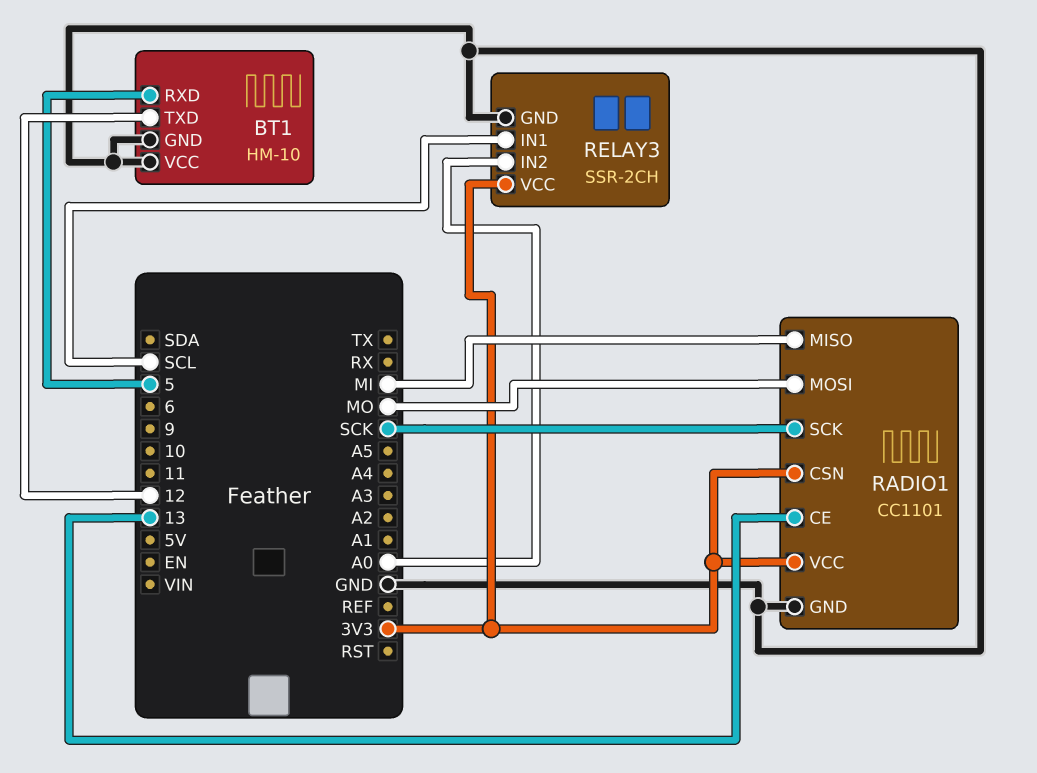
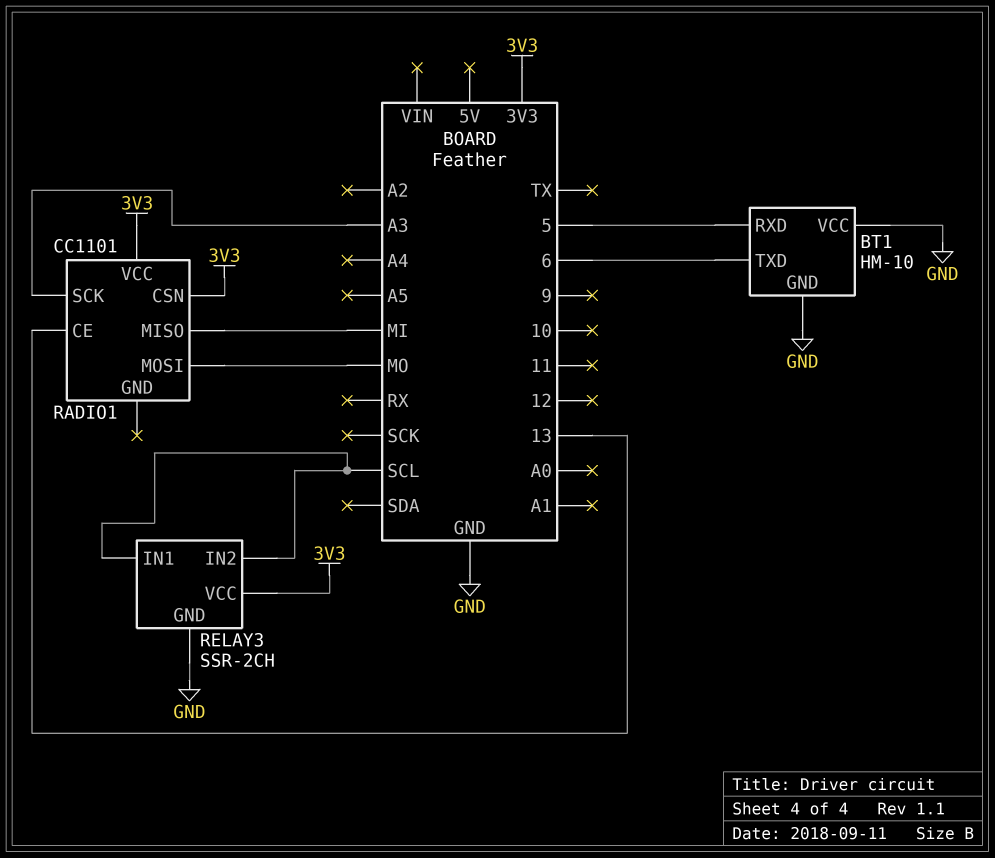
BT1 pin TXD: 12 -> 6
RADIO1 pin GND: GND -> none
RADIO1 pin SCK: SCK -> A3
RELAY3 pin IN2: A0 -> SCL

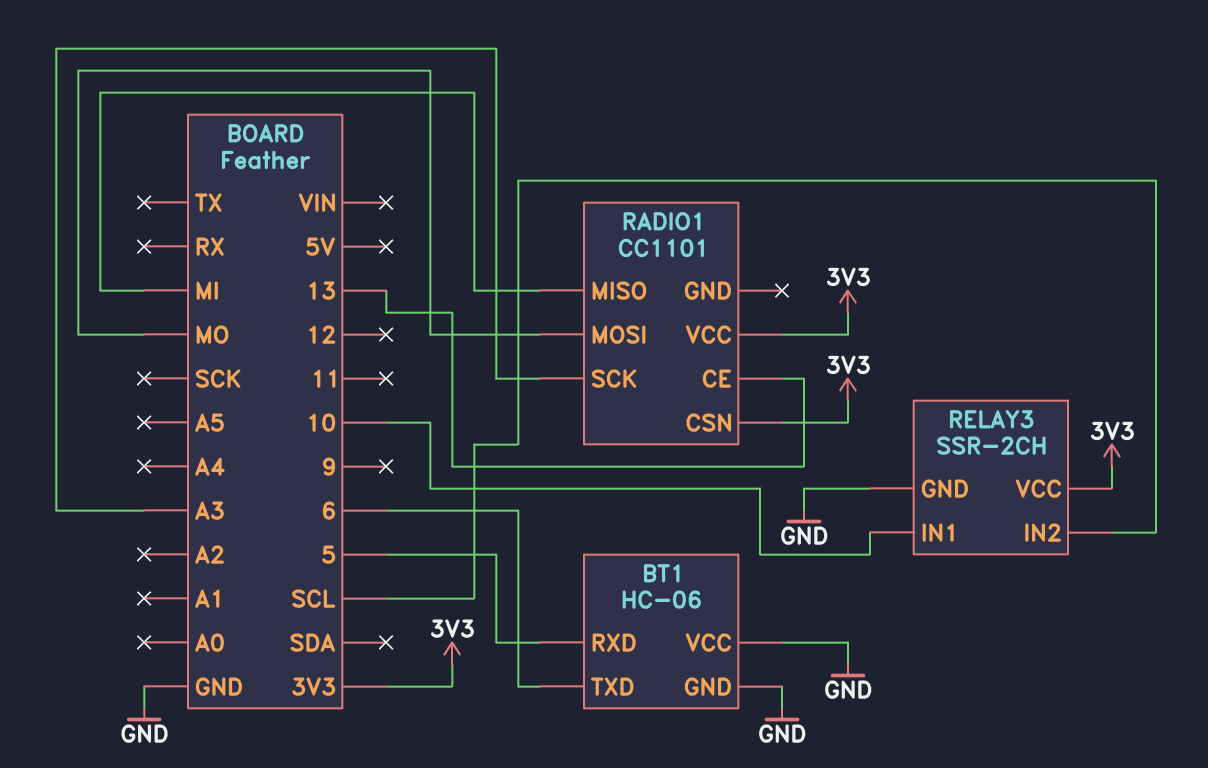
BT1: HM-10 -> HC-06
RELAY3 pin IN1: SCL -> 10

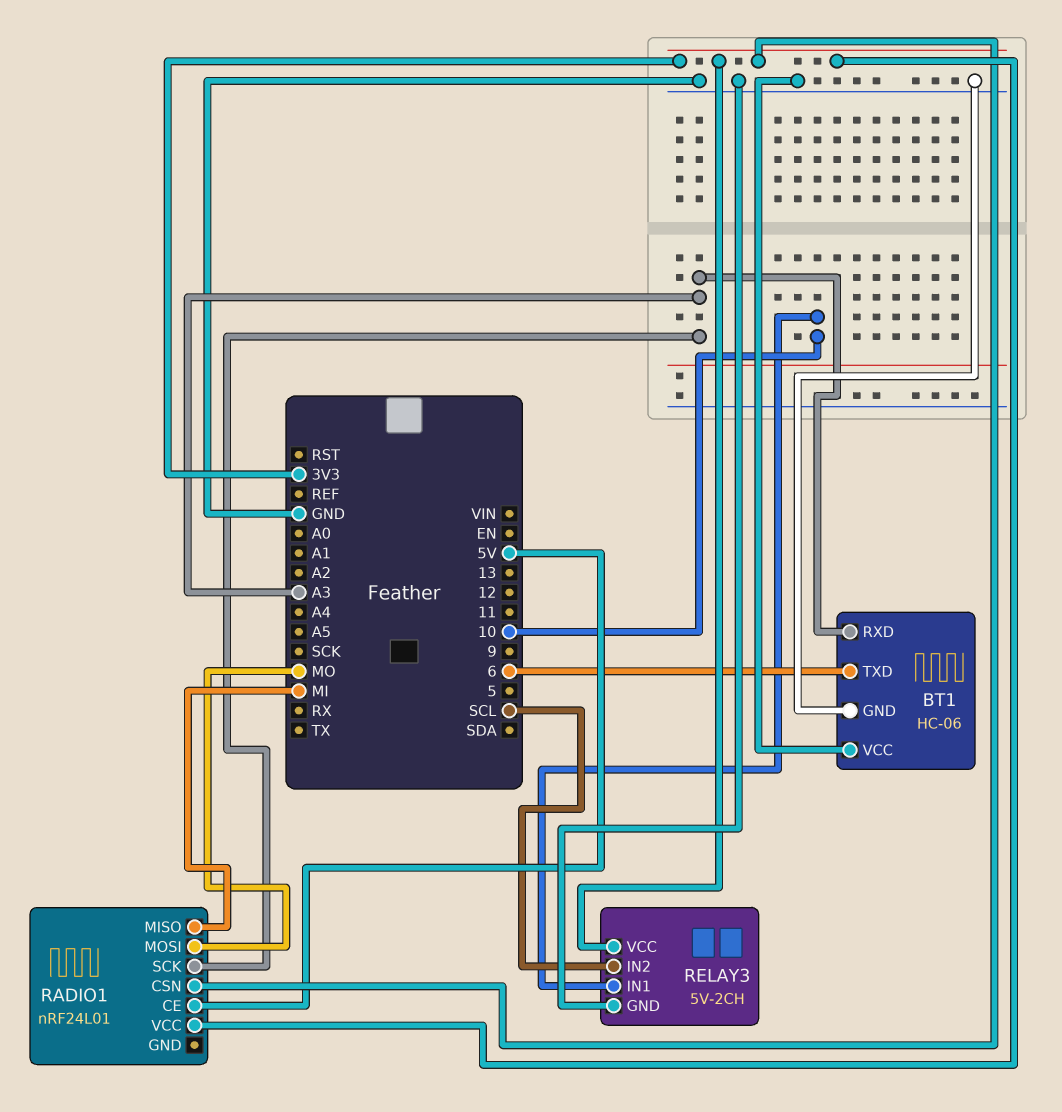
BT1 pin RXD: 5 -> A3
RADIO1: CC1101 -> nRF24L01
RADIO1 pin CE: 13 -> 5V
RELAY3: SSR-2CH -> 5V-2CH

